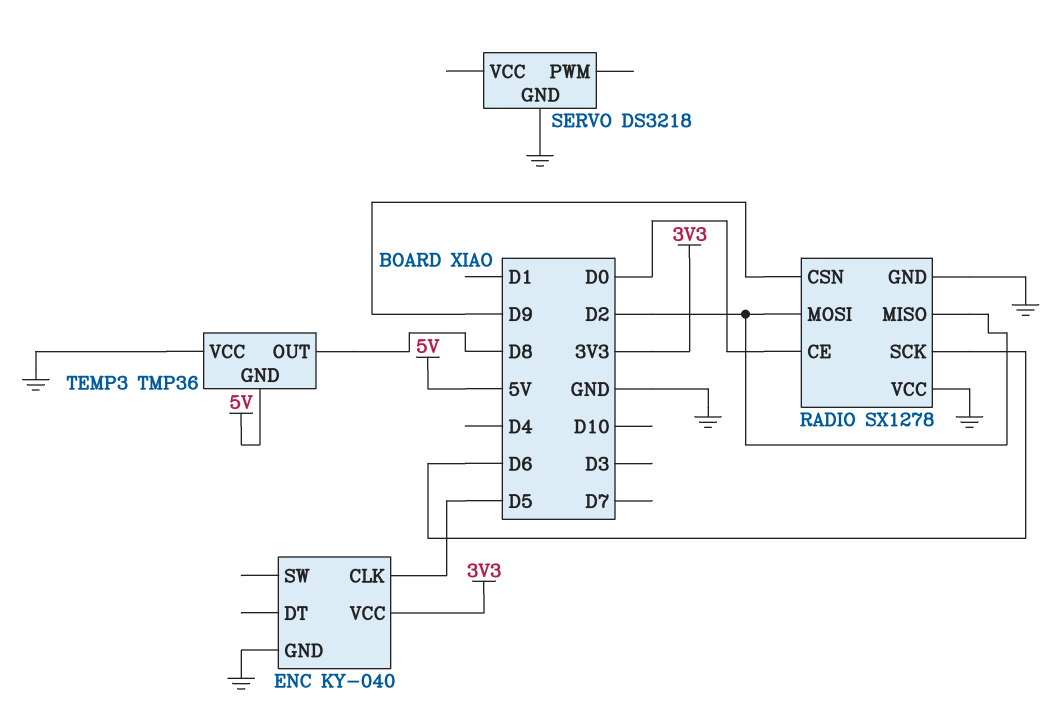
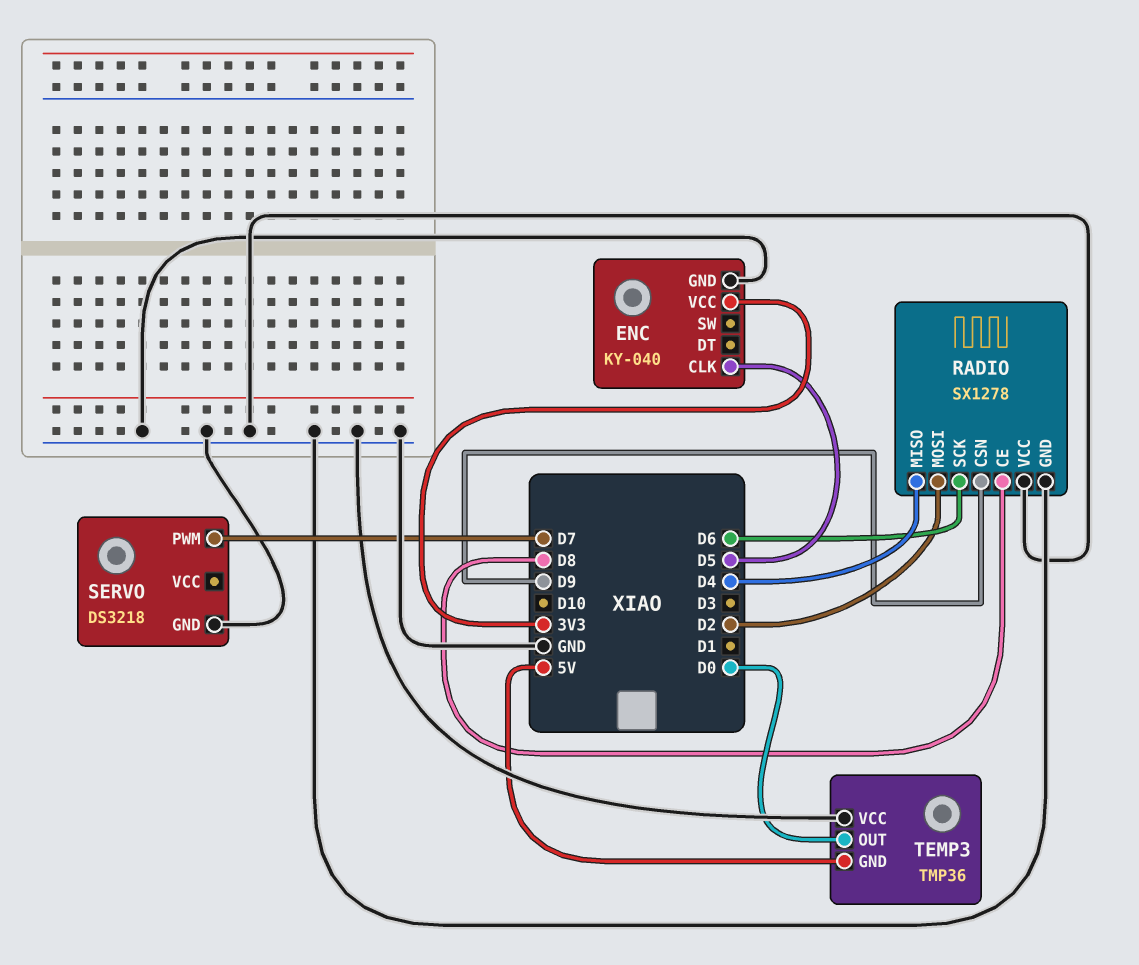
RADIO pin CE: D0 -> D8
RADIO pin MISO: D2 -> D4
SERVO pin PWM: none -> D7
TEMP3 pin OUT: D8 -> D0

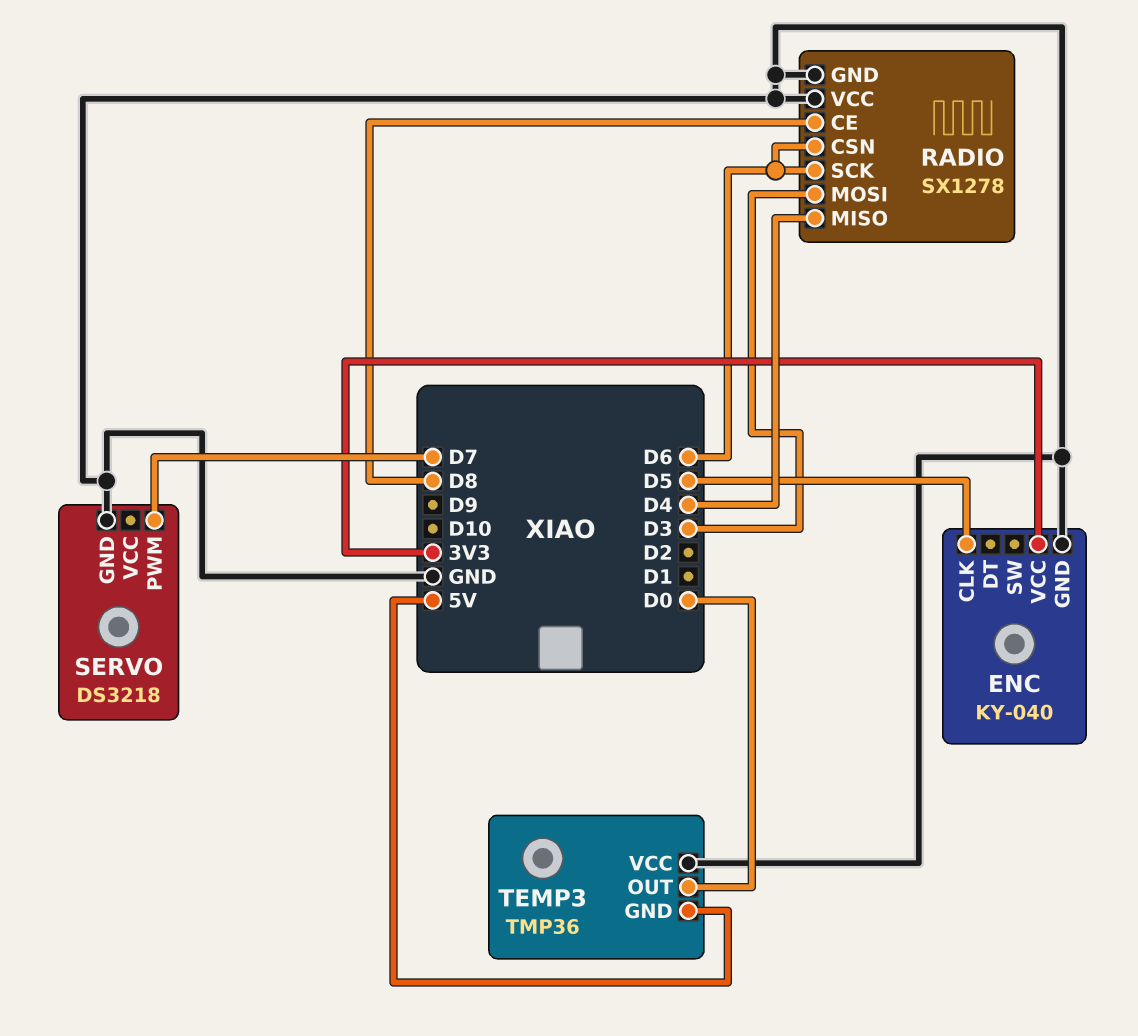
RADIO pin CSN: D9 -> D6
RADIO pin MOSI: D2 -> D3

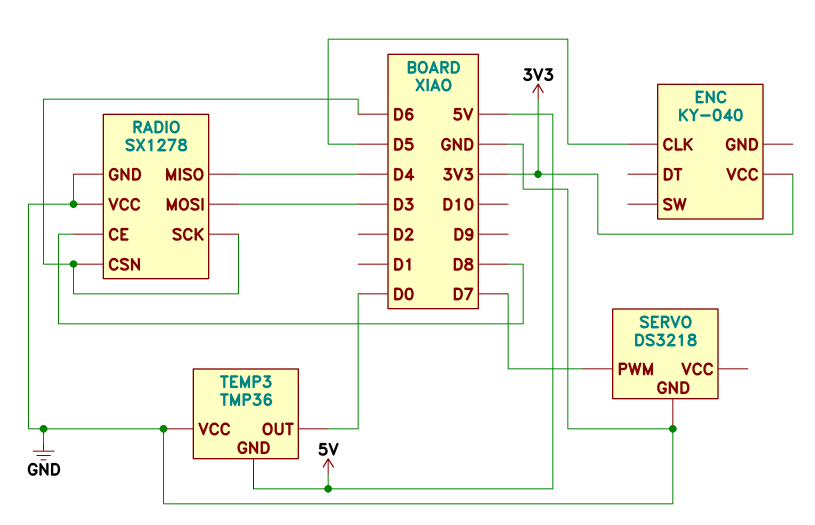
ENC pin GND: GND -> none

